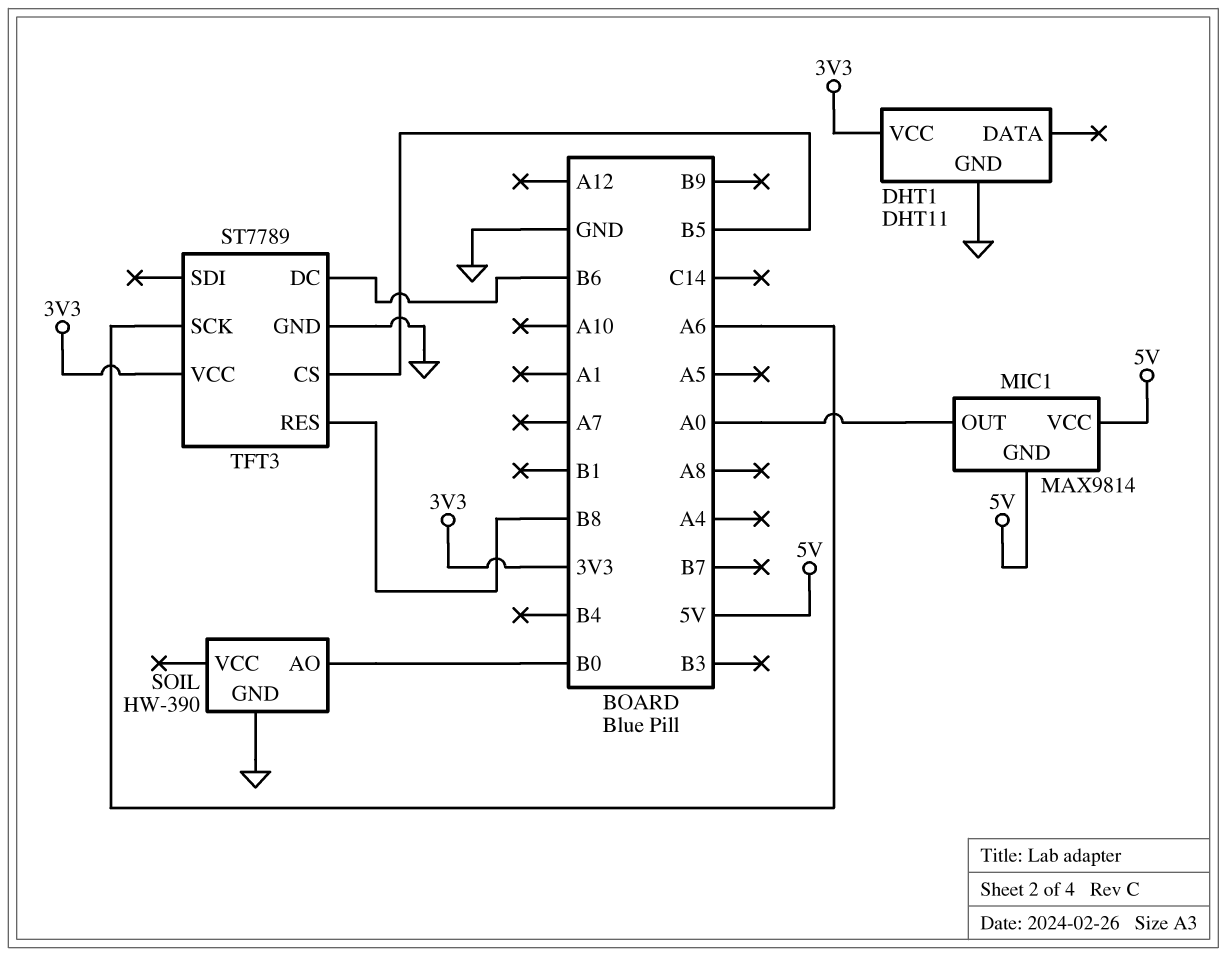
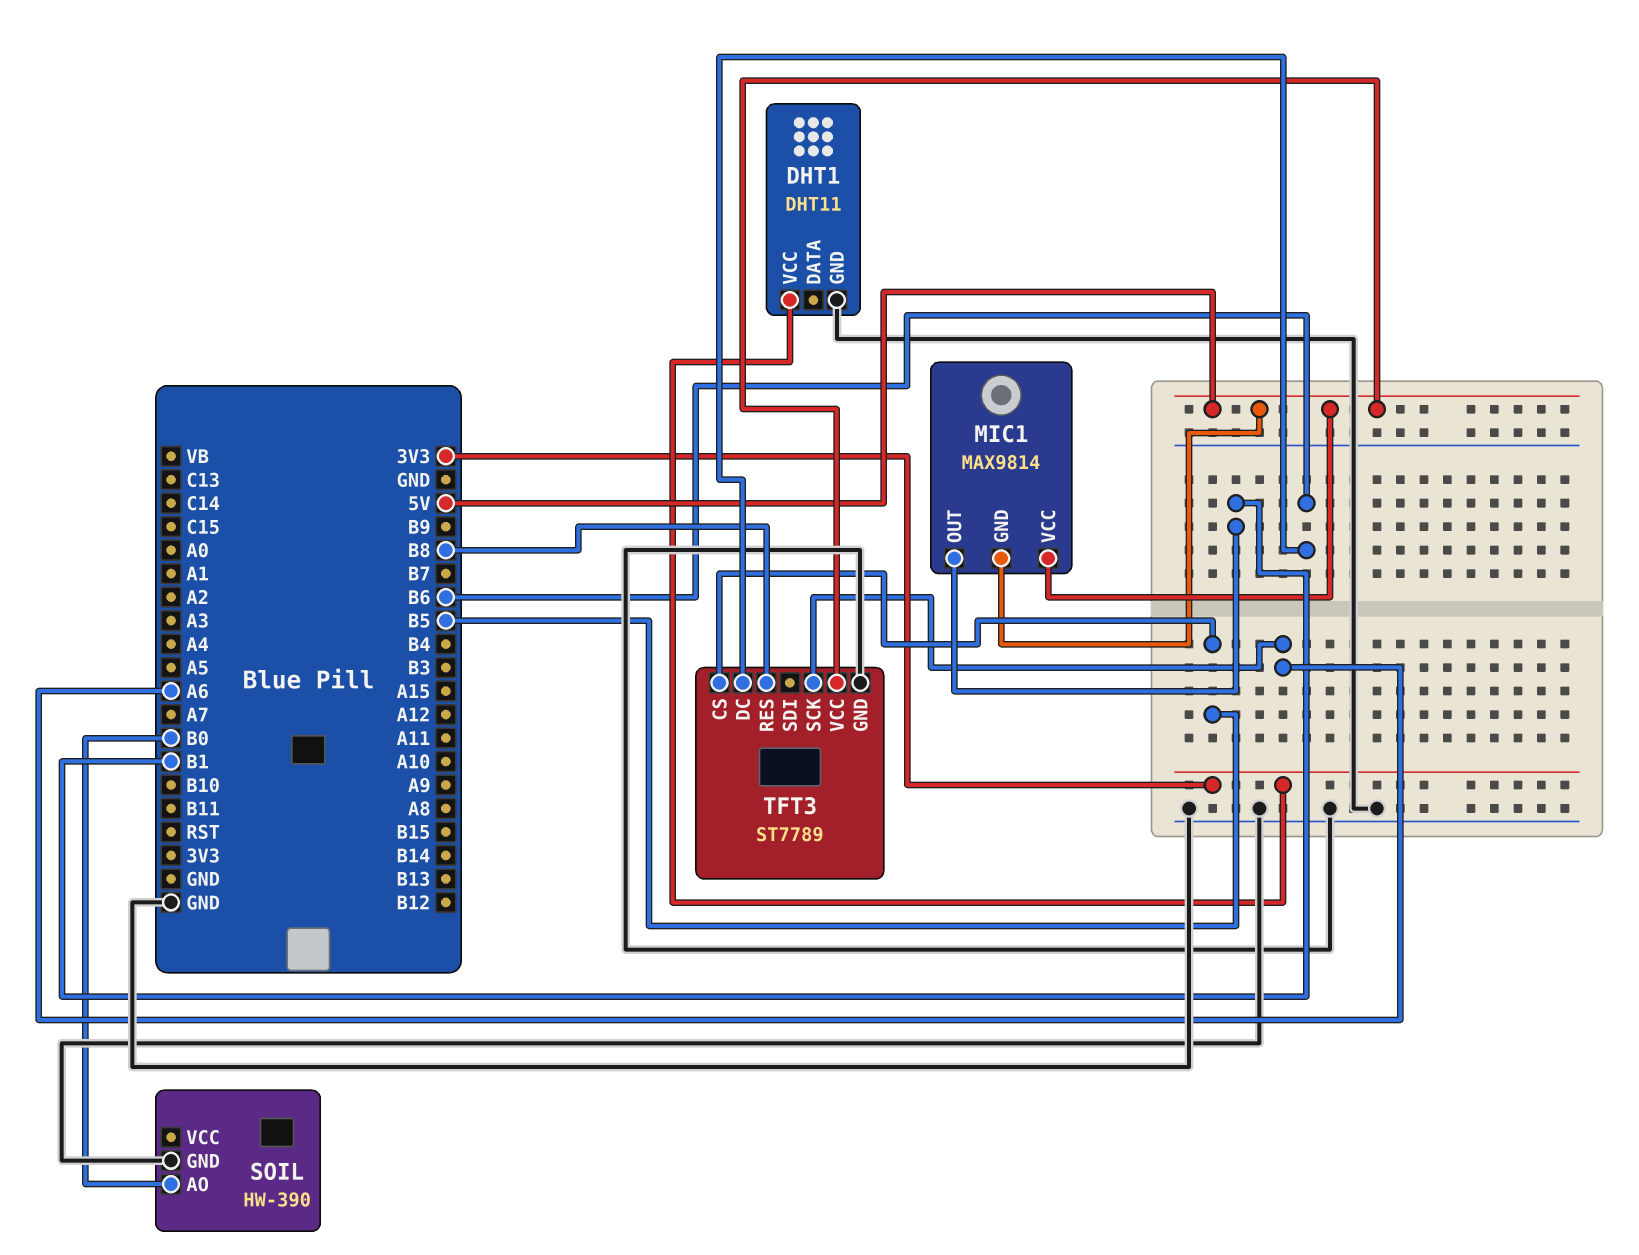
MIC1 pin OUT: A0 -> B1
TFT3 pin VCC: 3V3 -> 5V

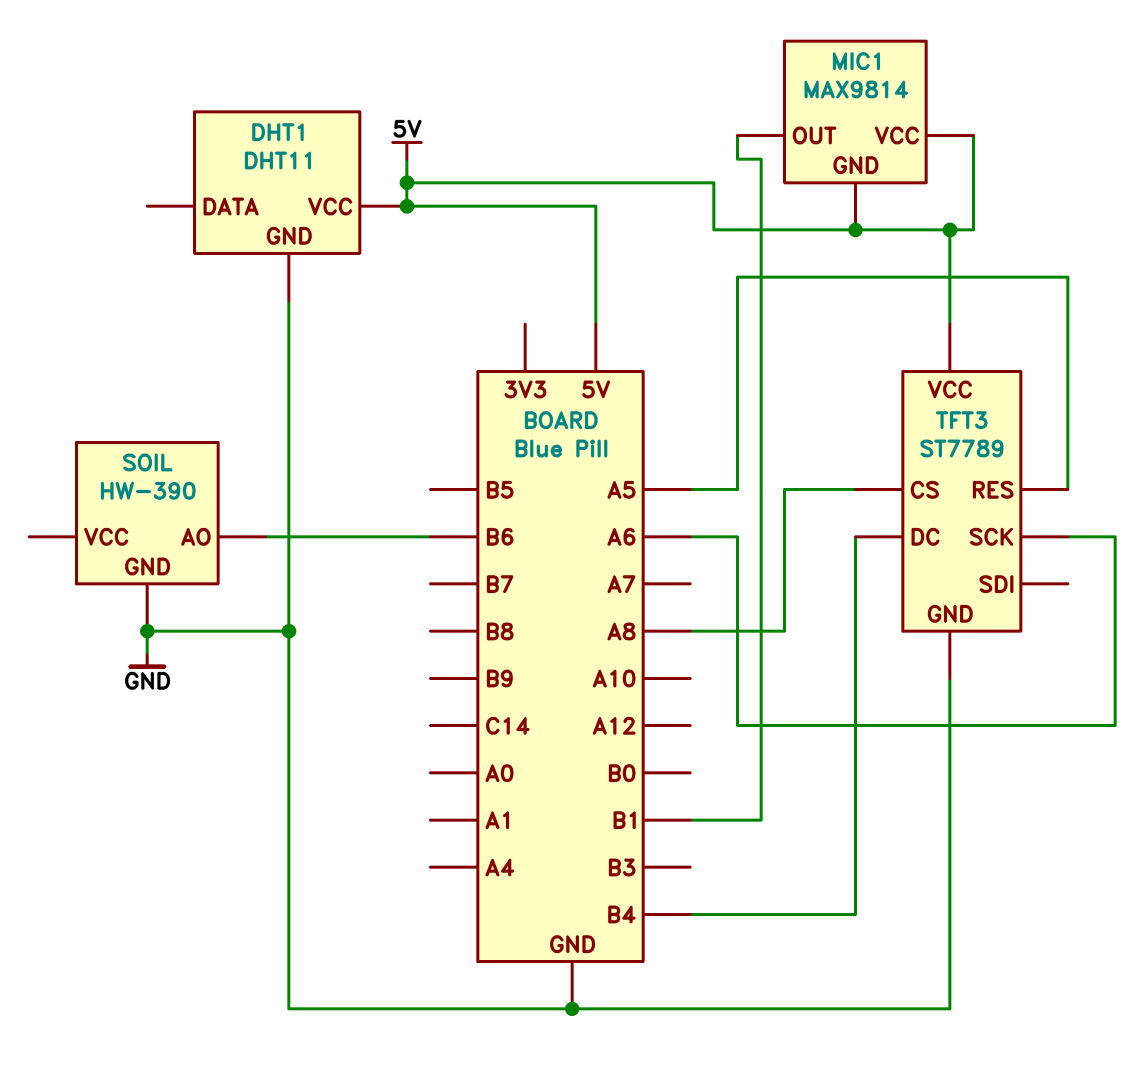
DHT1 pin VCC: 3V3 -> 5V
SOIL pin AO: B0 -> B6
TFT3 pin CS: B5 -> A8
TFT3 pin DC: B6 -> B4
TFT3 pin RES: B8 -> A5

